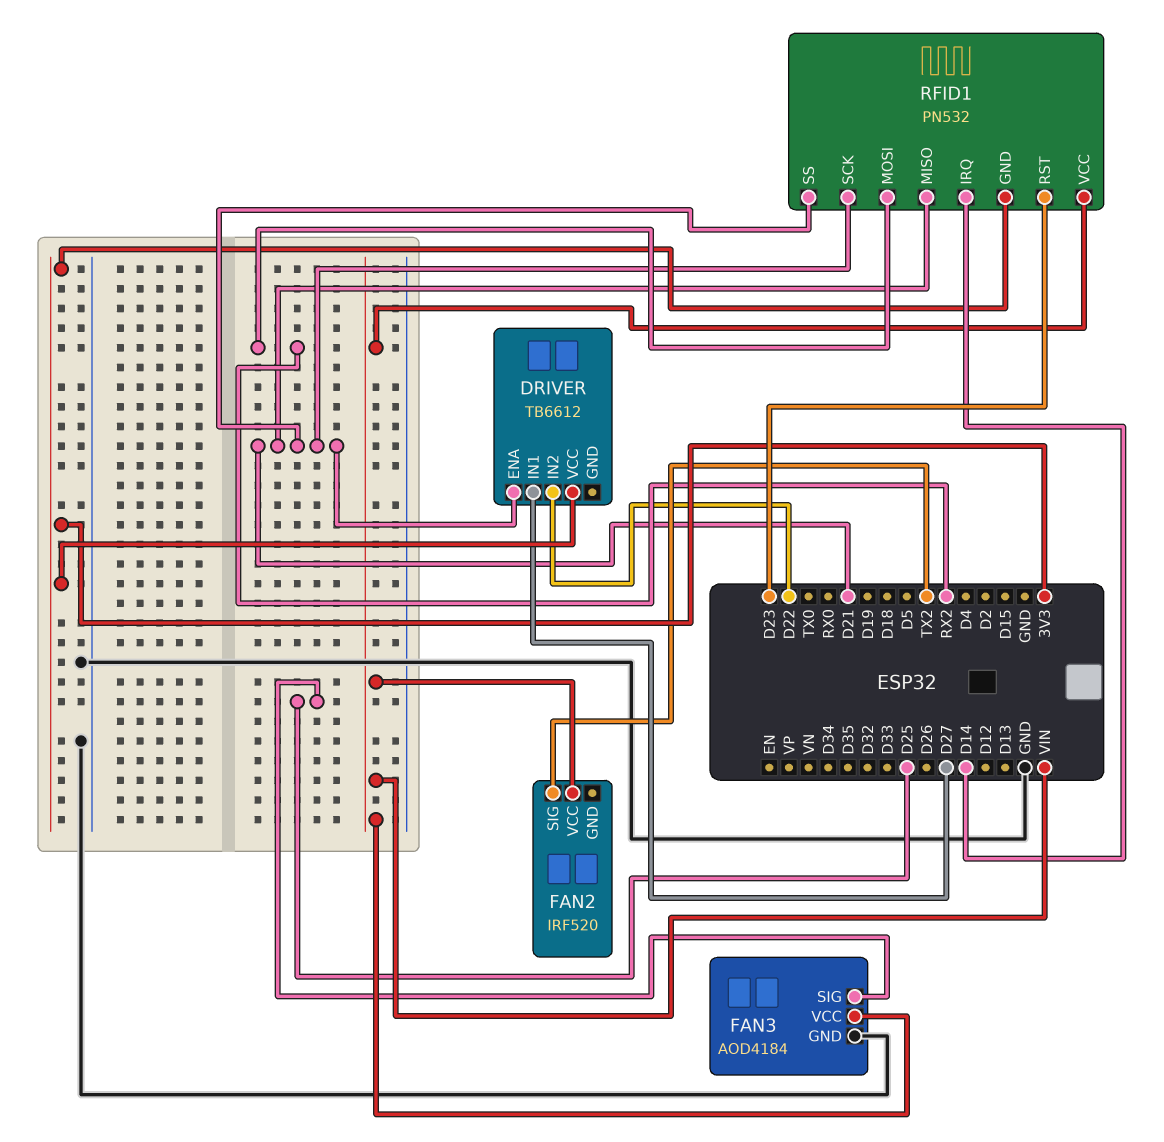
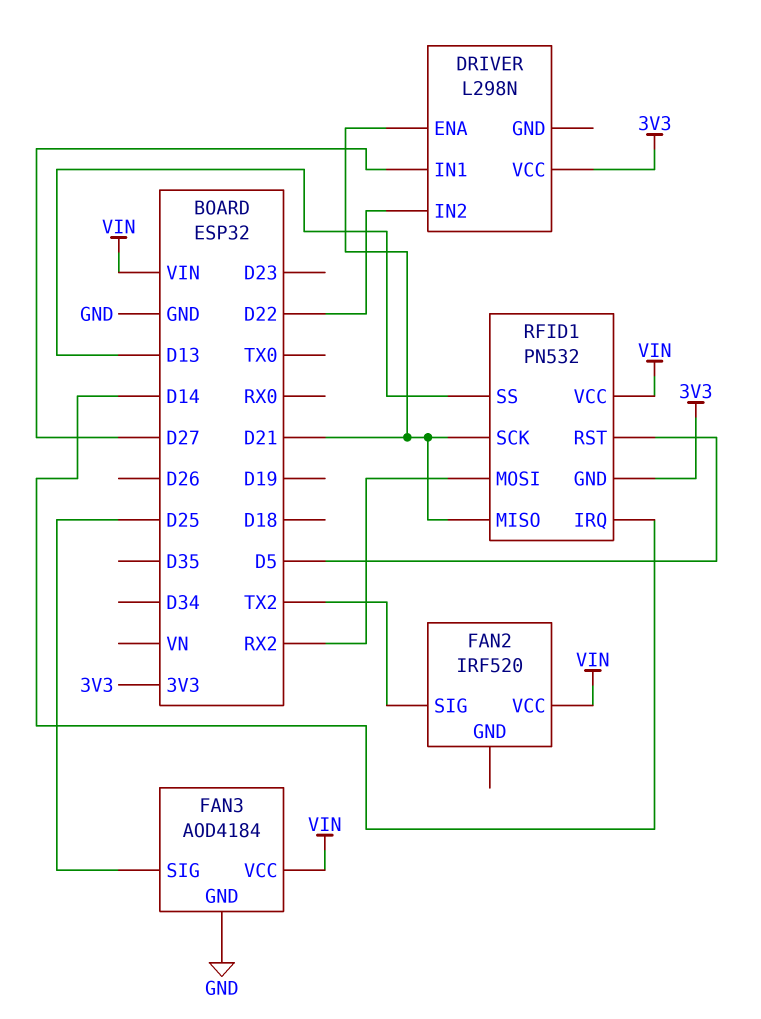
DRIVER: TB6612 -> L298N
RFID1 pin RST: D23 -> D5
RFID1 pin SS: D21 -> D13

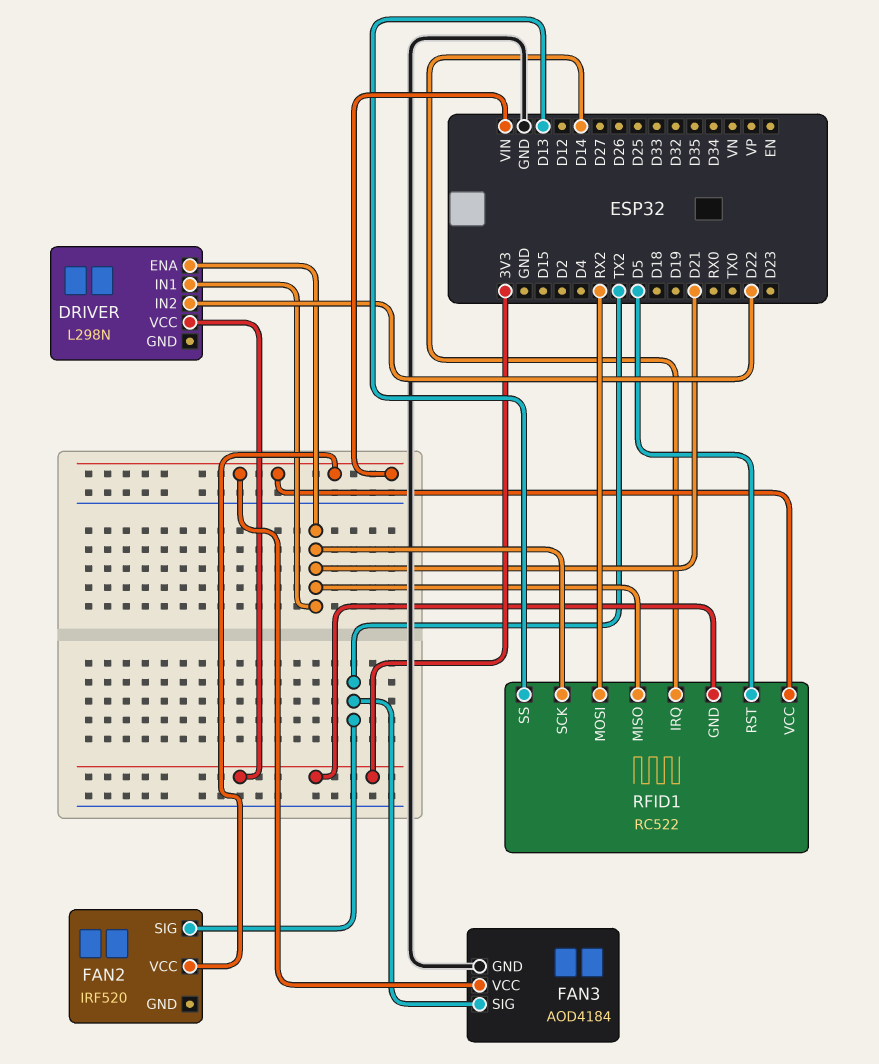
DRIVER pin IN1: D27 -> D21
FAN3 pin SIG: D25 -> TX2
RFID1: PN532 -> RC522

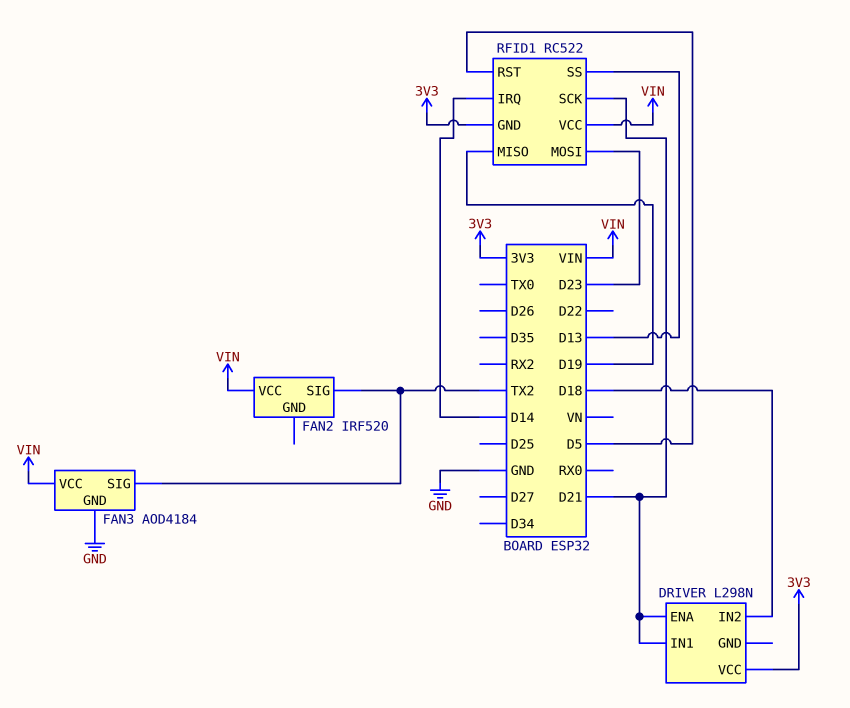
DRIVER pin IN2: D22 -> D18
RFID1 pin MISO: D21 -> D19
RFID1 pin MOSI: RX2 -> D23

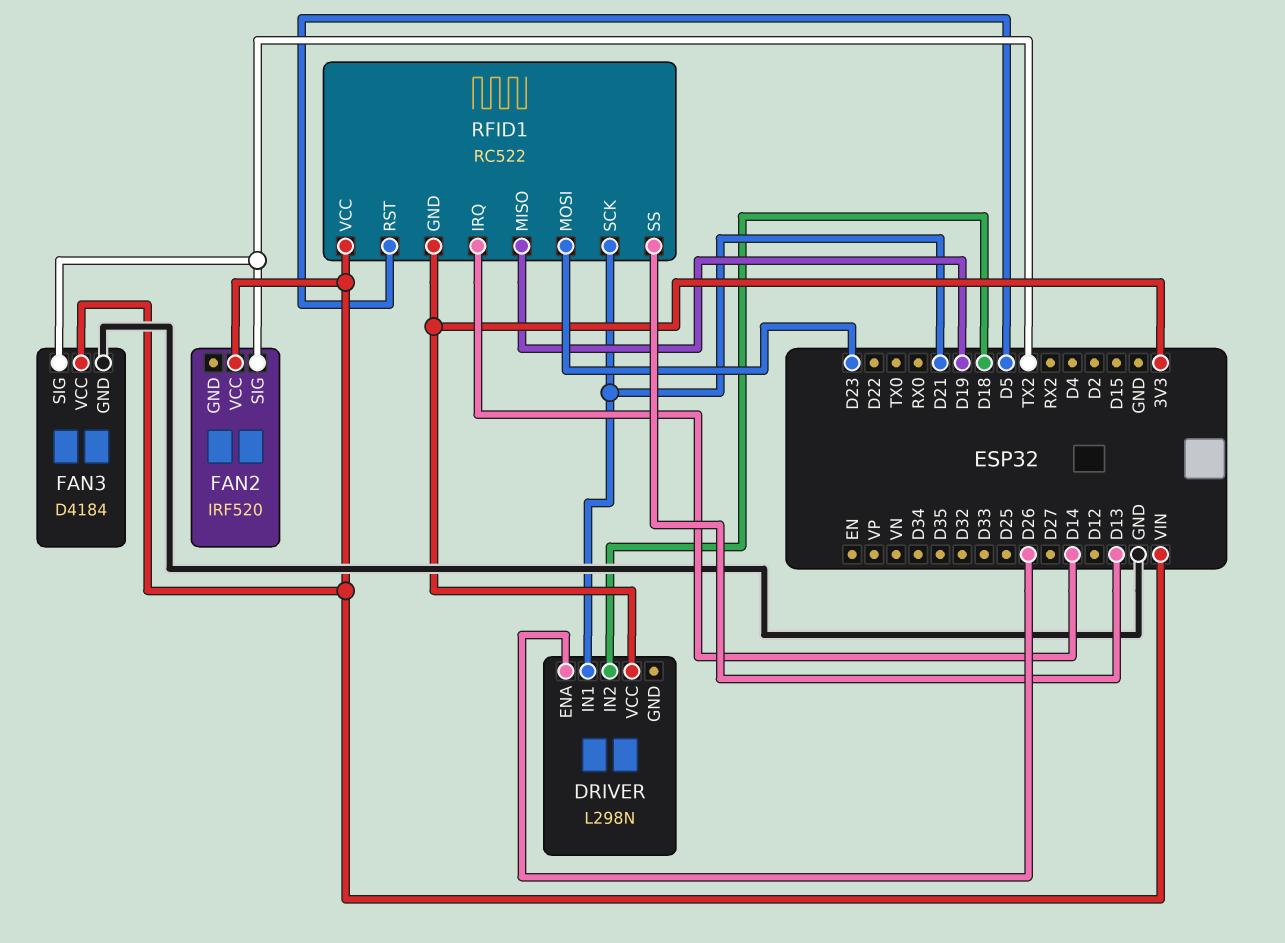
DRIVER pin ENA: D21 -> D26
FAN3: AOD4184 -> D4184

